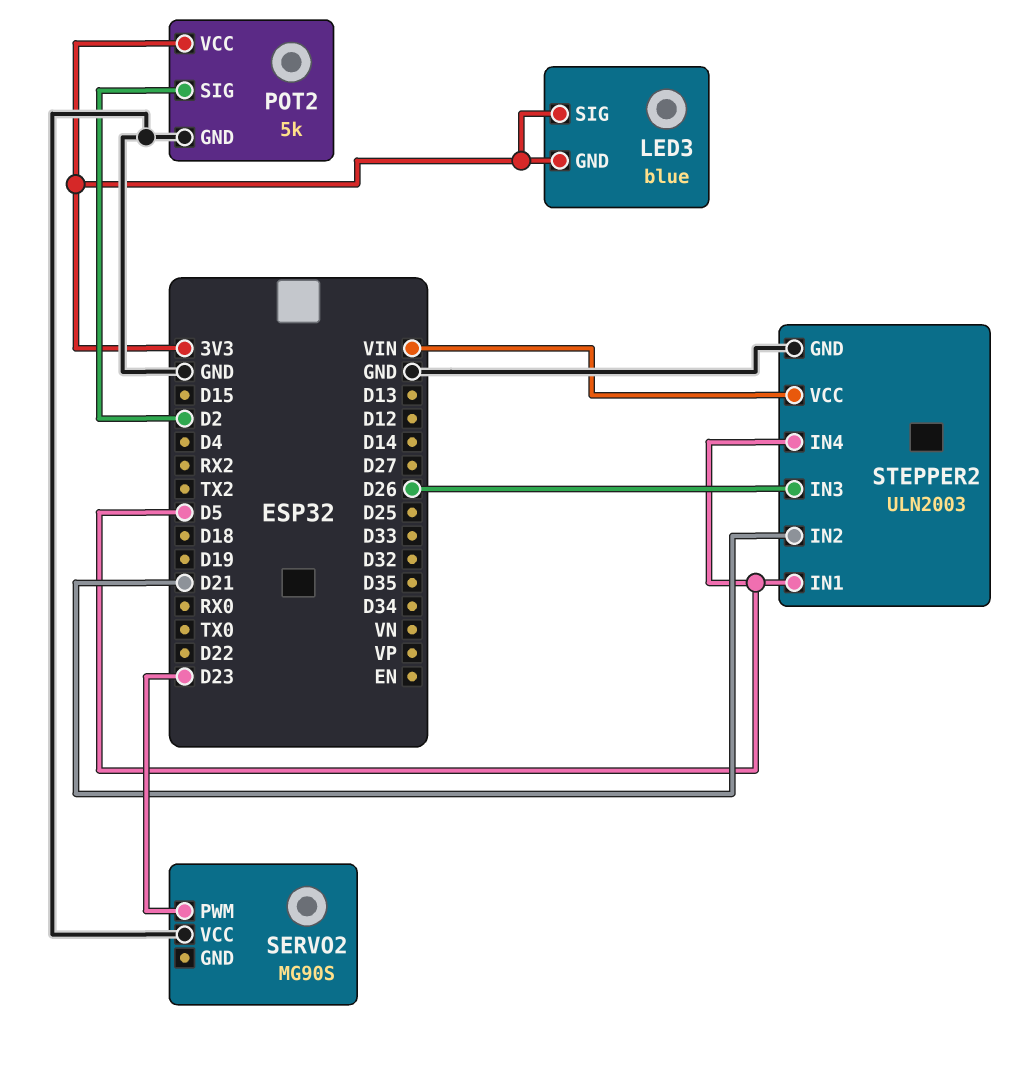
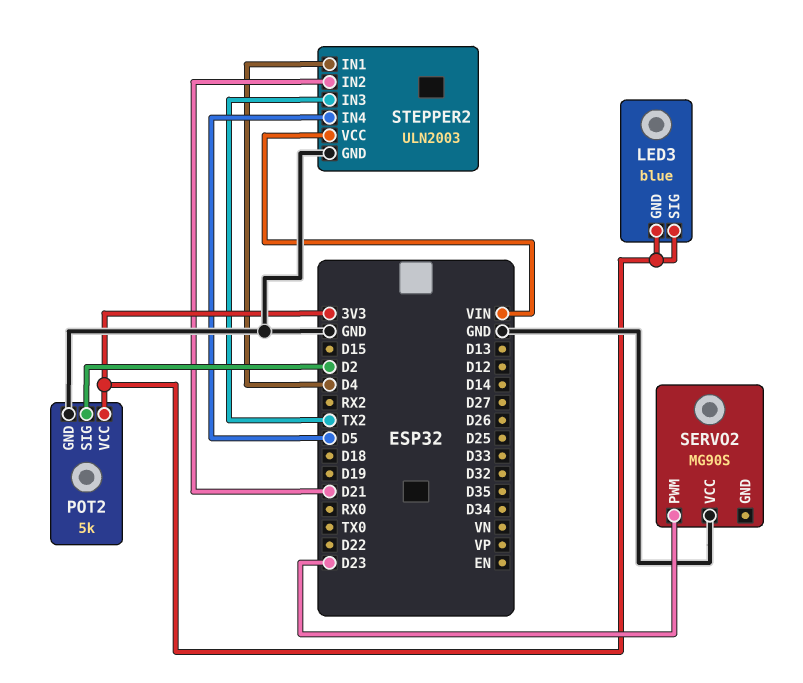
STEPPER2 pin IN1: D5 -> D4
STEPPER2 pin IN3: D26 -> TX2

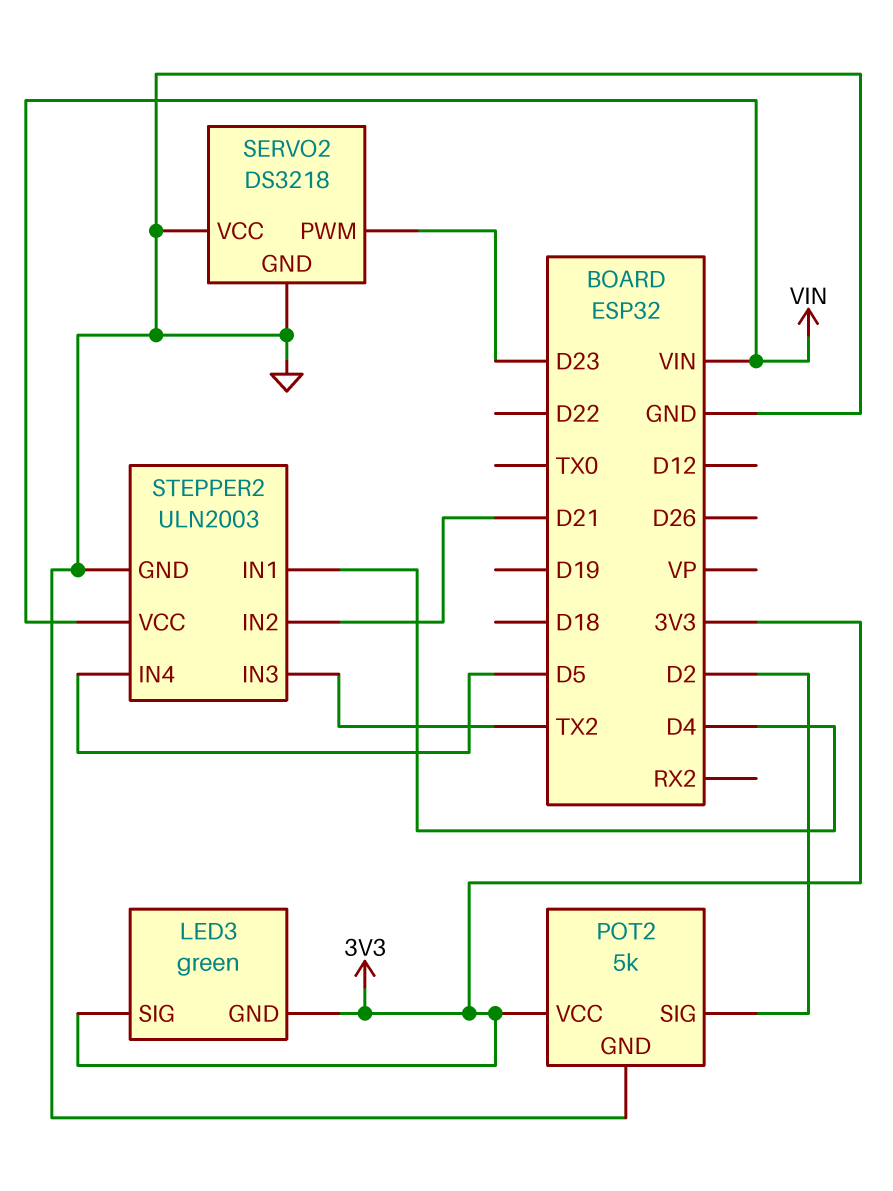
LED3: blue -> green
SERVO2: MG90S -> DS3218
SERVO2 pin GND: none -> GND

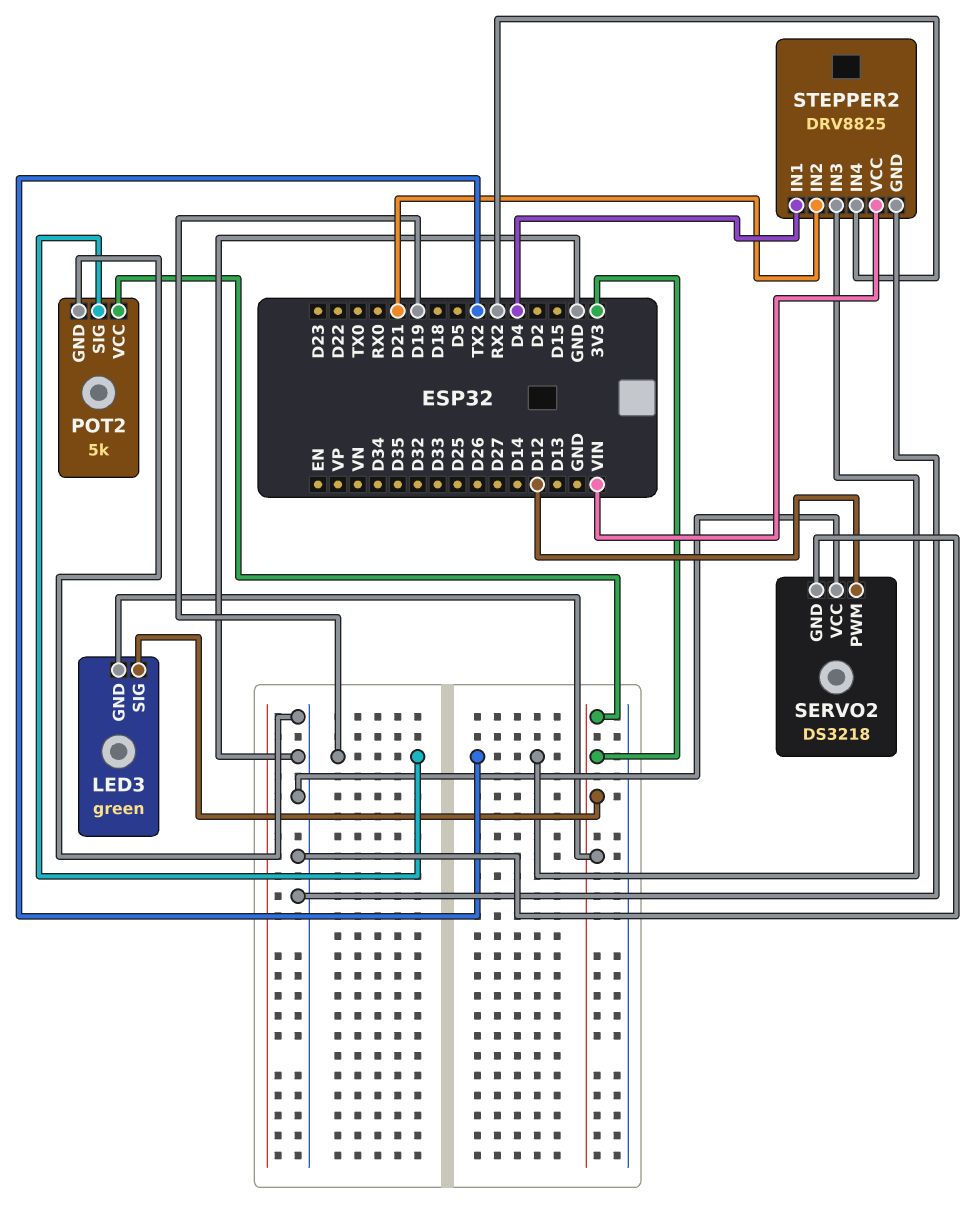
POT2 pin SIG: D2 -> D19
SERVO2 pin PWM: D23 -> D12
STEPPER2: ULN2003 -> DRV8825
STEPPER2 pin IN4: D5 -> RX2

